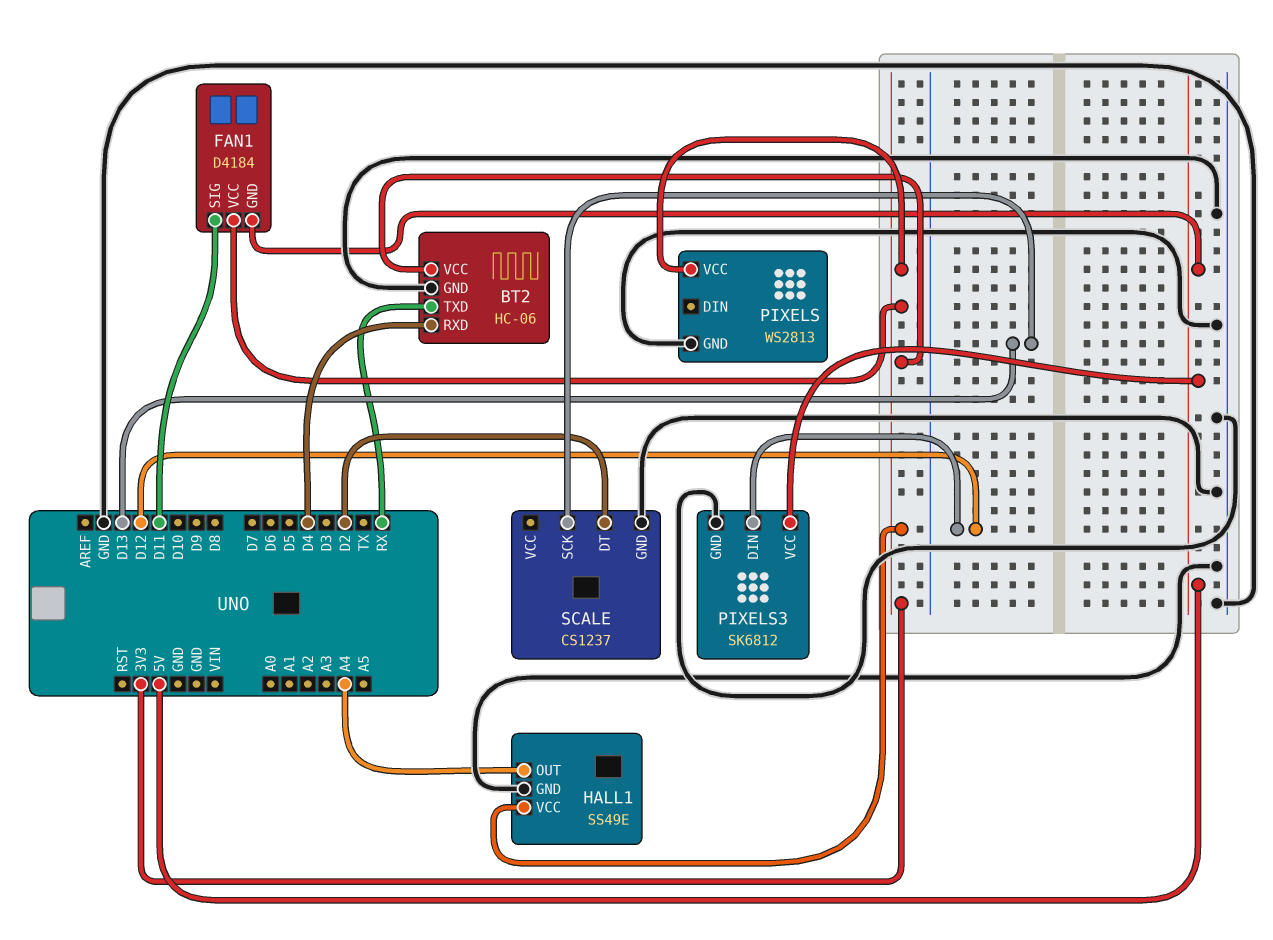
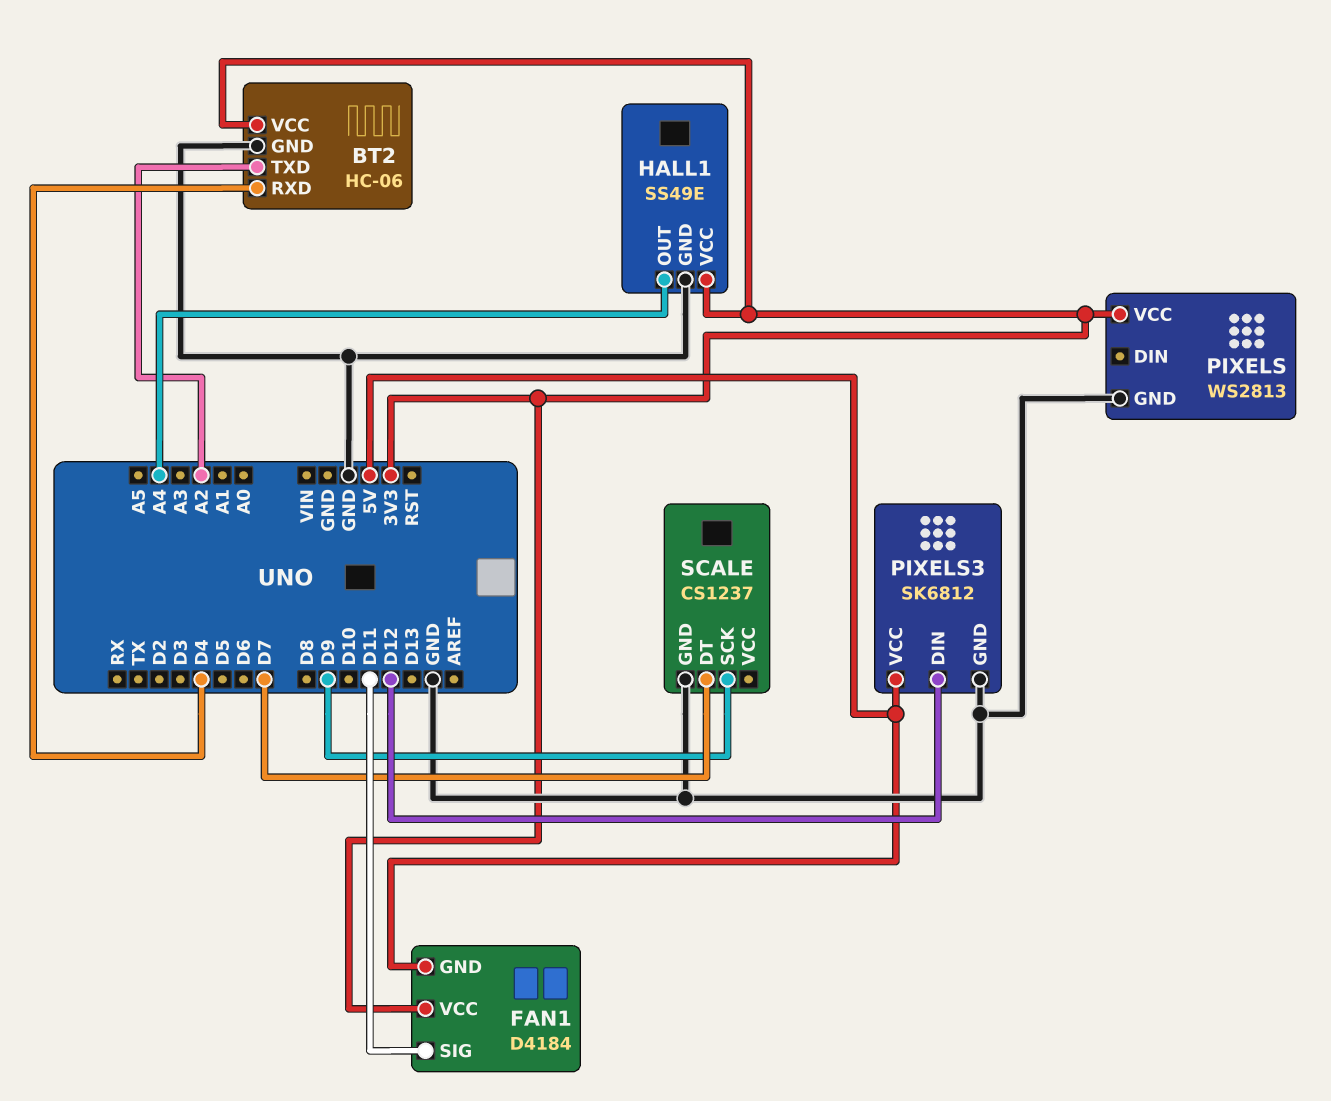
BT2 pin TXD: RX -> A2
SCALE pin DT: D2 -> D7
SCALE pin SCK: D13 -> D9

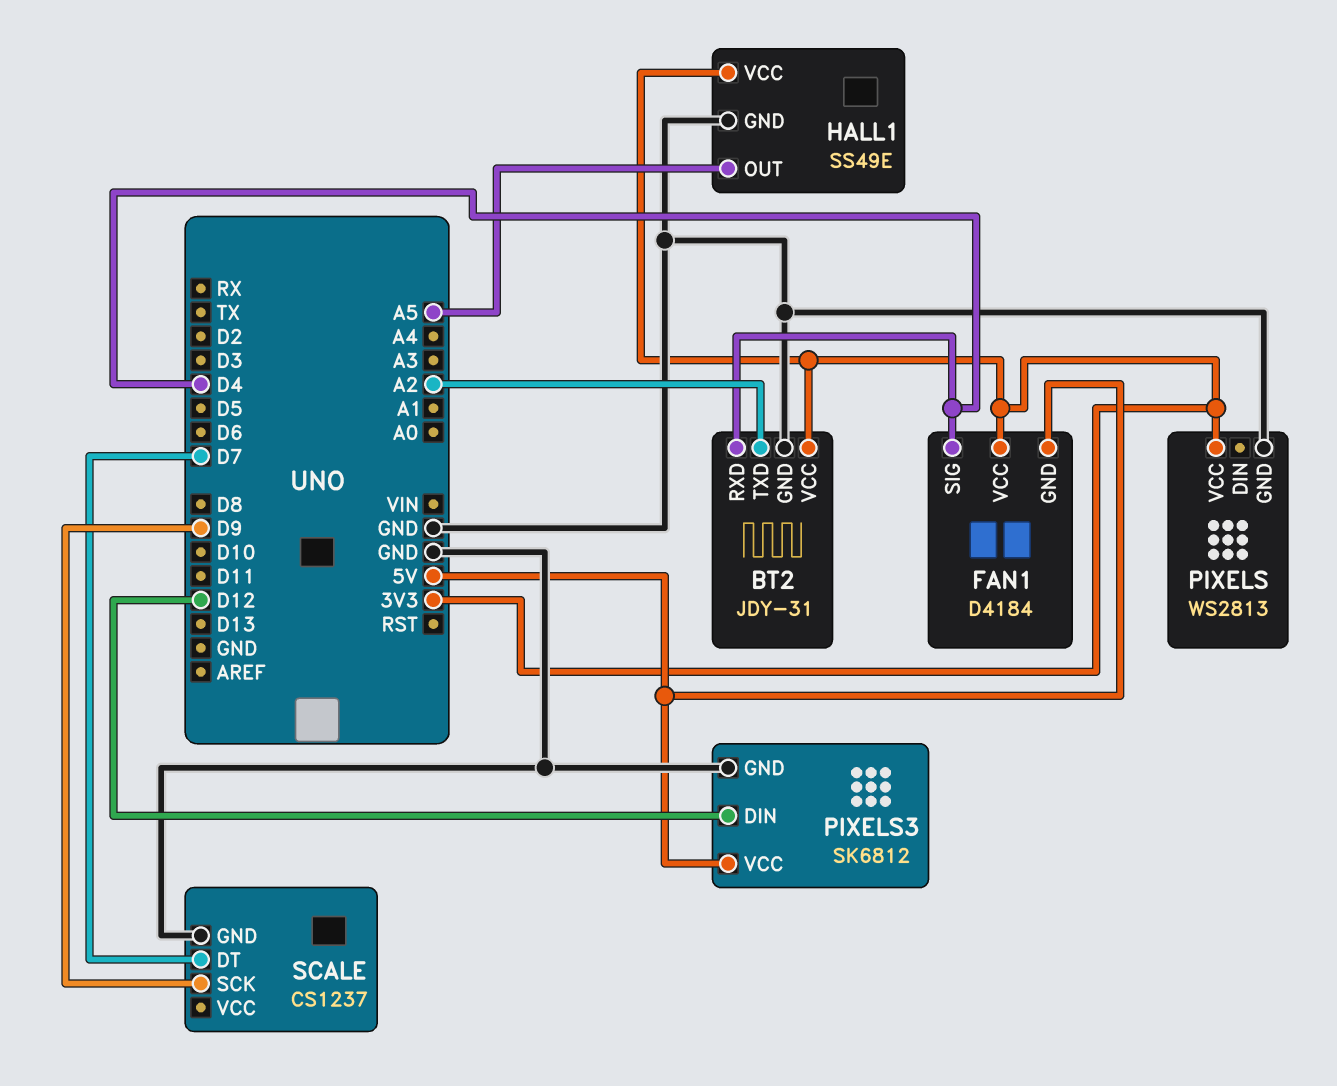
BT2: HC-06 -> JDY-31
FAN1 pin SIG: D11 -> D4
HALL1 pin OUT: A4 -> A5

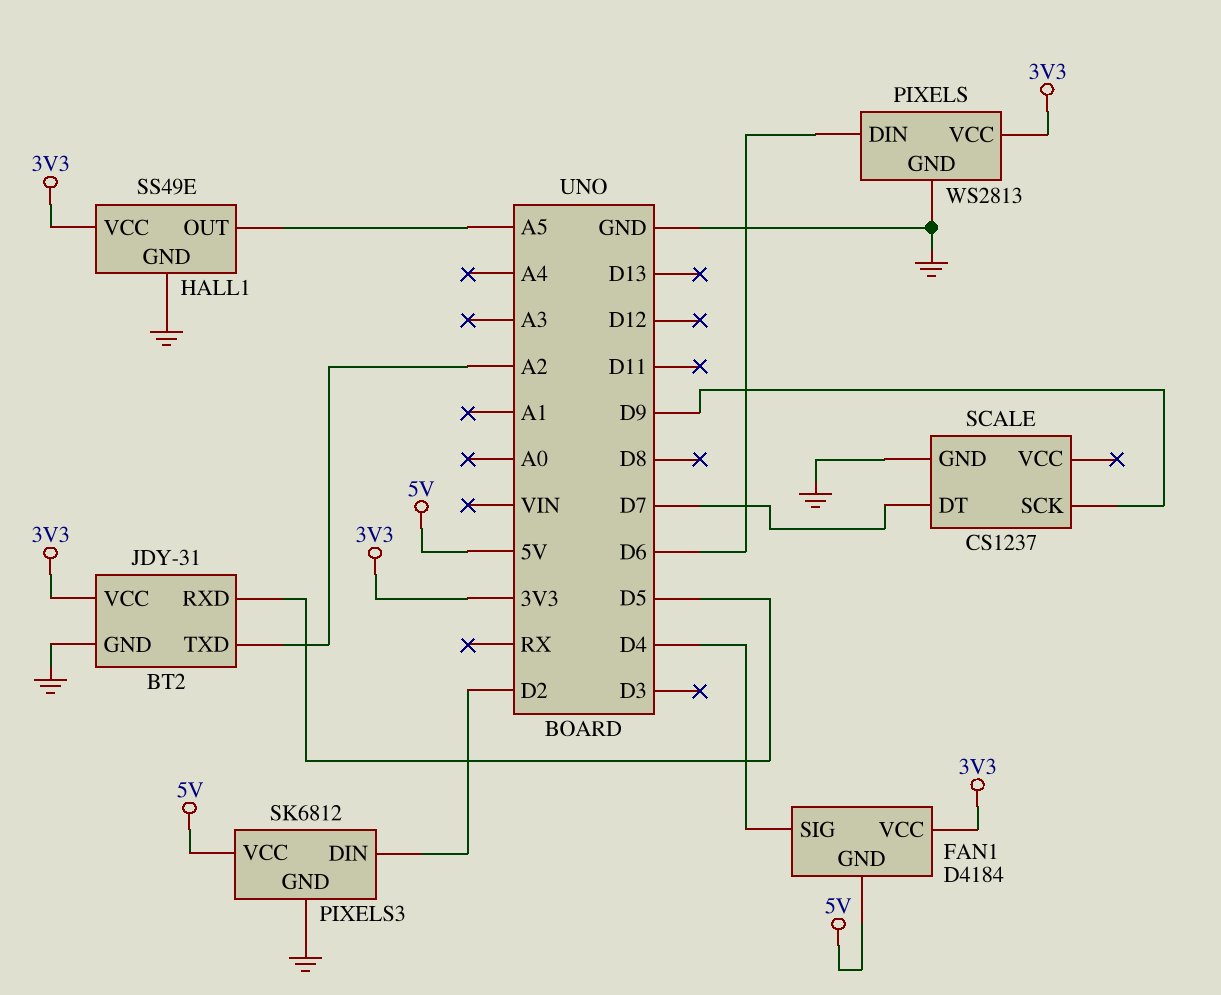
BT2 pin RXD: D4 -> D5
PIXELS pin DIN: none -> D6
PIXELS3 pin DIN: D12 -> D2

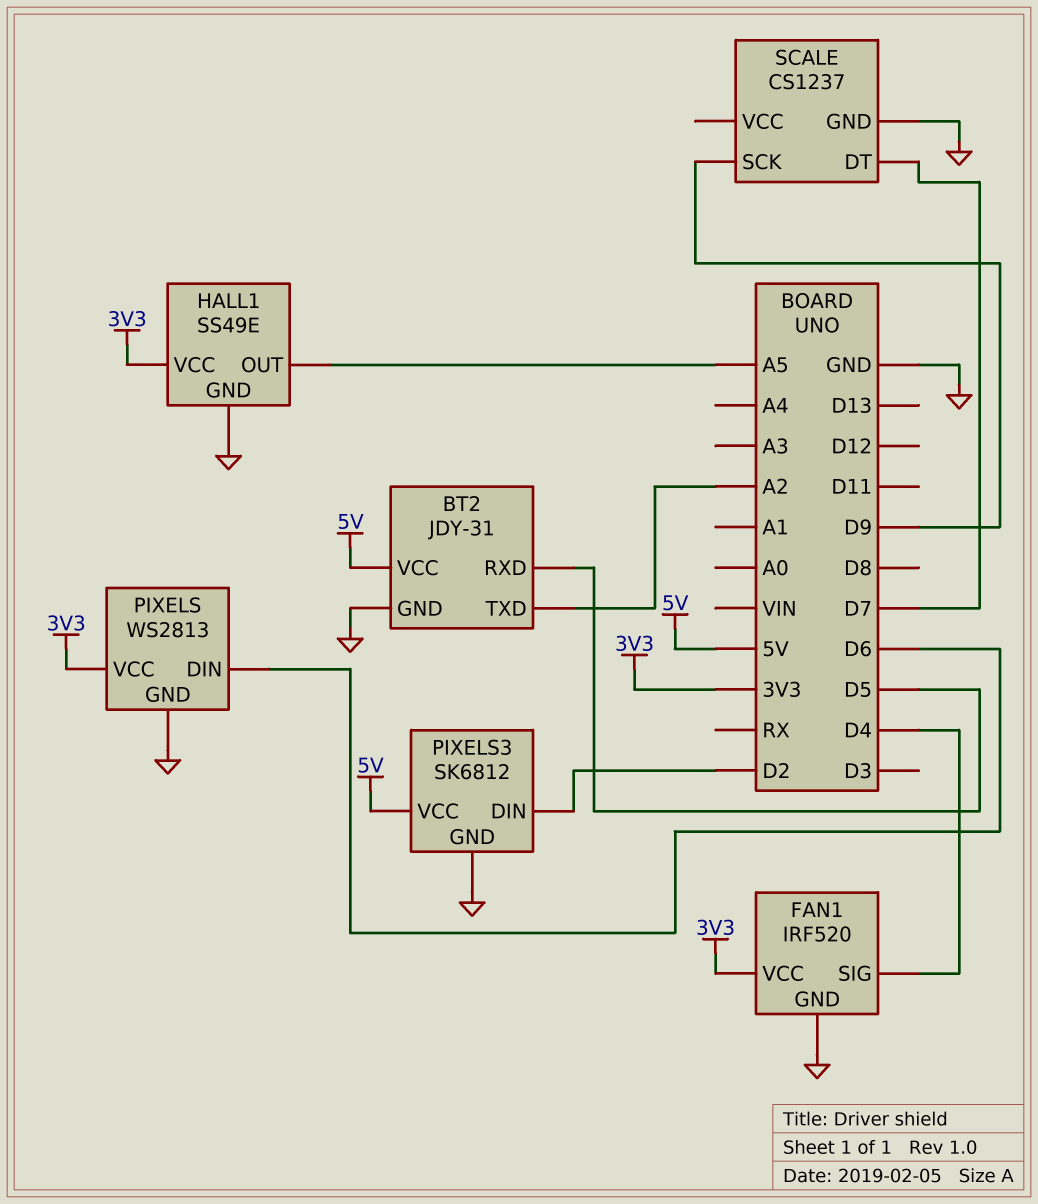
BT2 pin VCC: 3V3 -> 5V
FAN1: D4184 -> IRF520
FAN1 pin GND: 5V -> GND

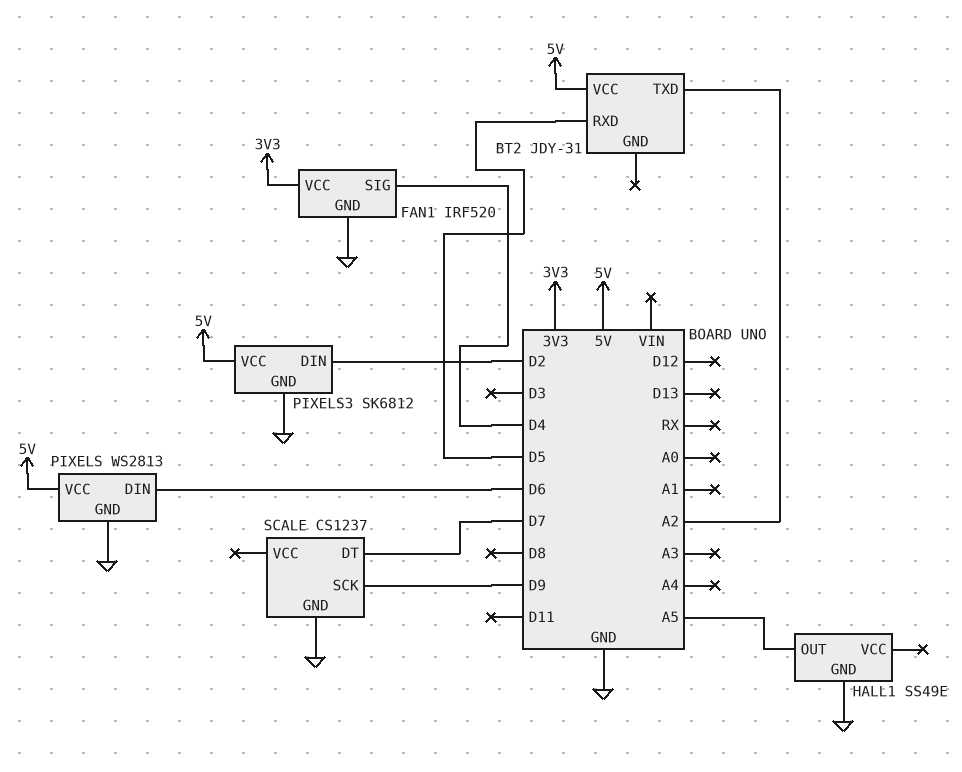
BT2 pin GND: GND -> none
HALL1 pin VCC: 3V3 -> none
PIXELS pin VCC: 3V3 -> 5V

